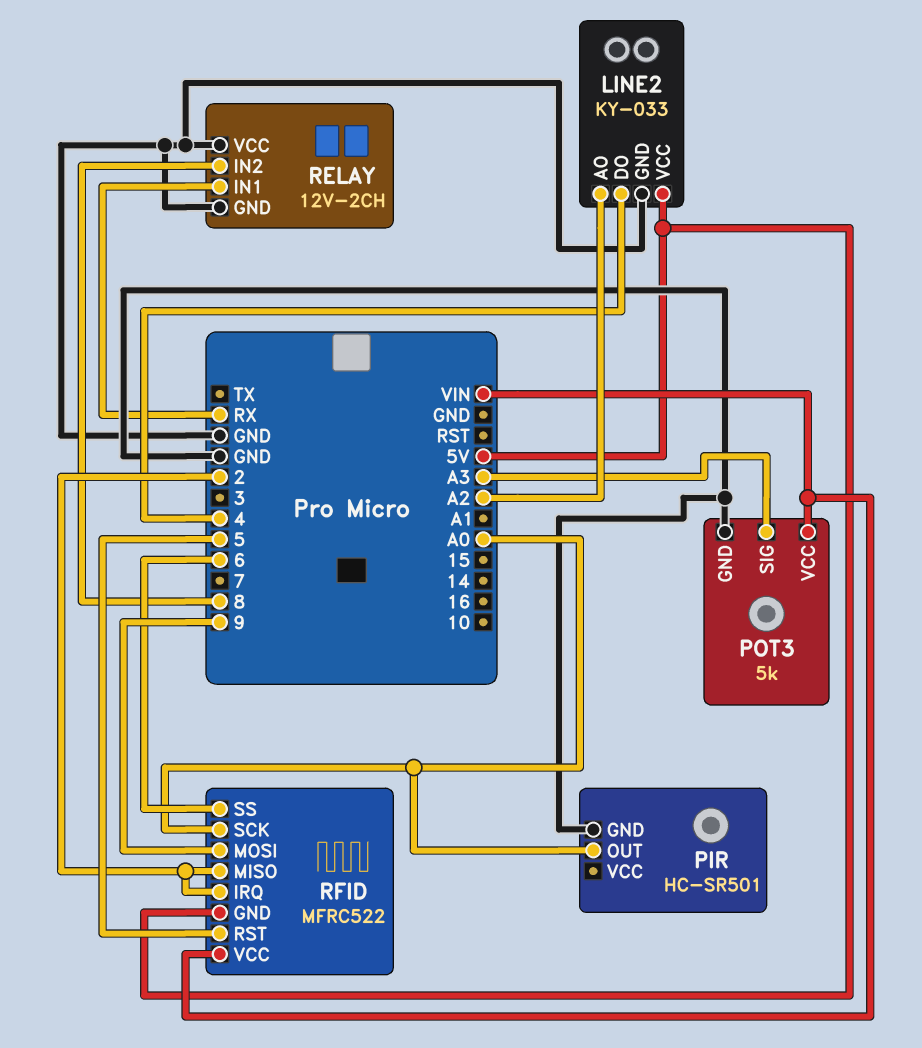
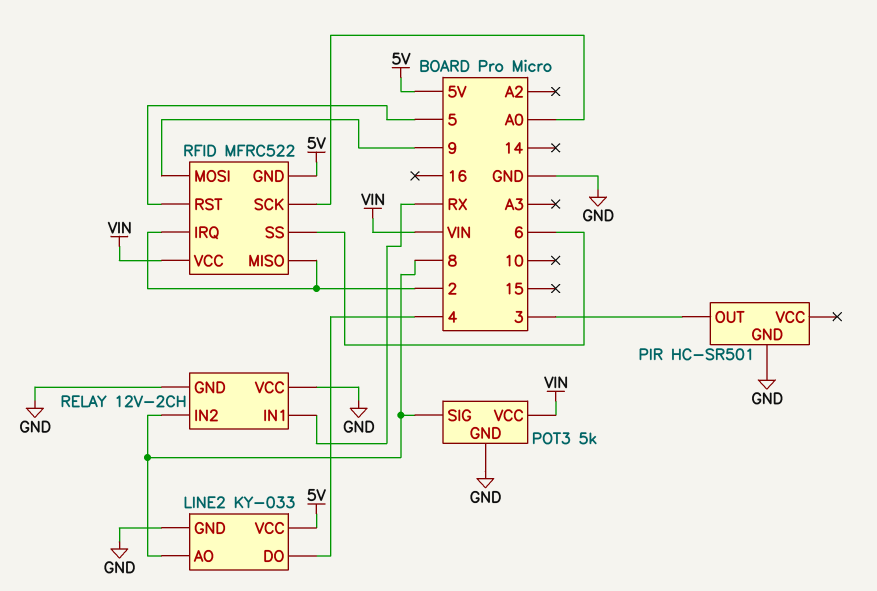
LINE2 pin AO: A2 -> 8
PIR pin OUT: A0 -> 3
POT3 pin SIG: A3 -> 8

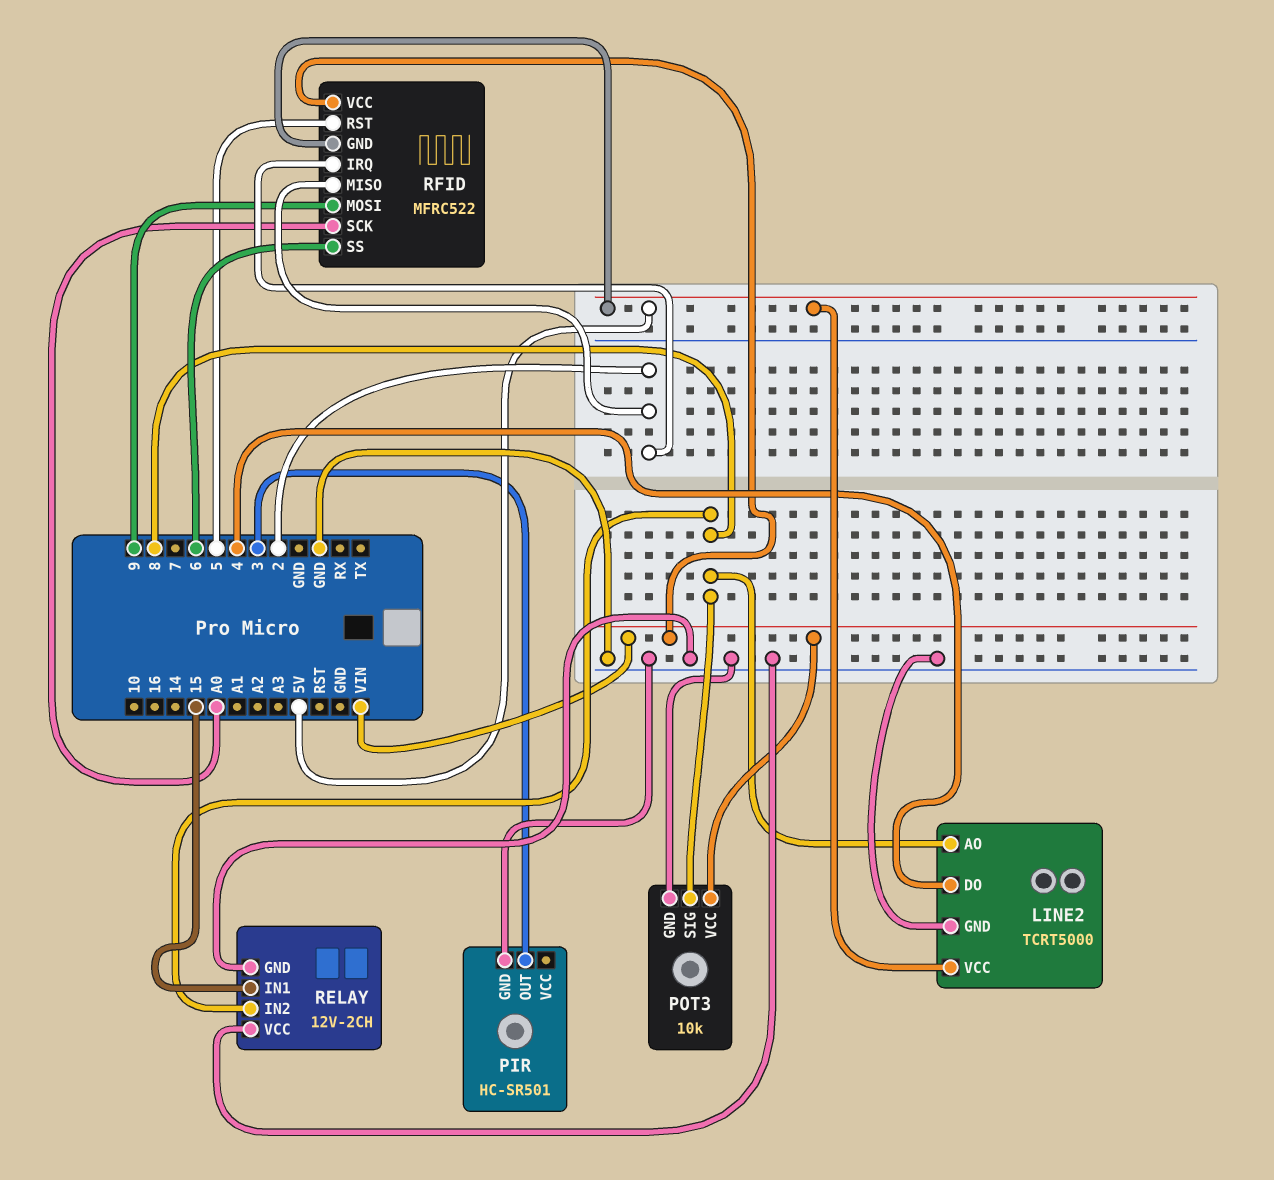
LINE2: KY-033 -> TCRT5000
POT3: 5k -> 10k
RELAY pin IN1: RX -> 15

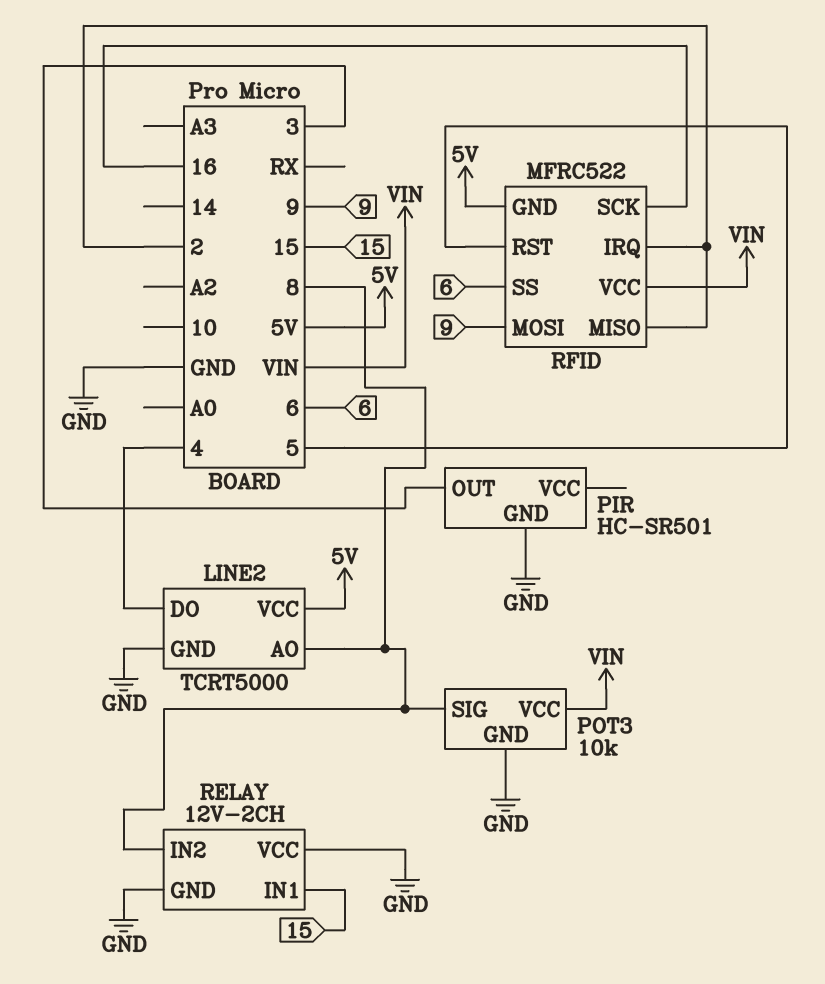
RFID pin SCK: A0 -> 16

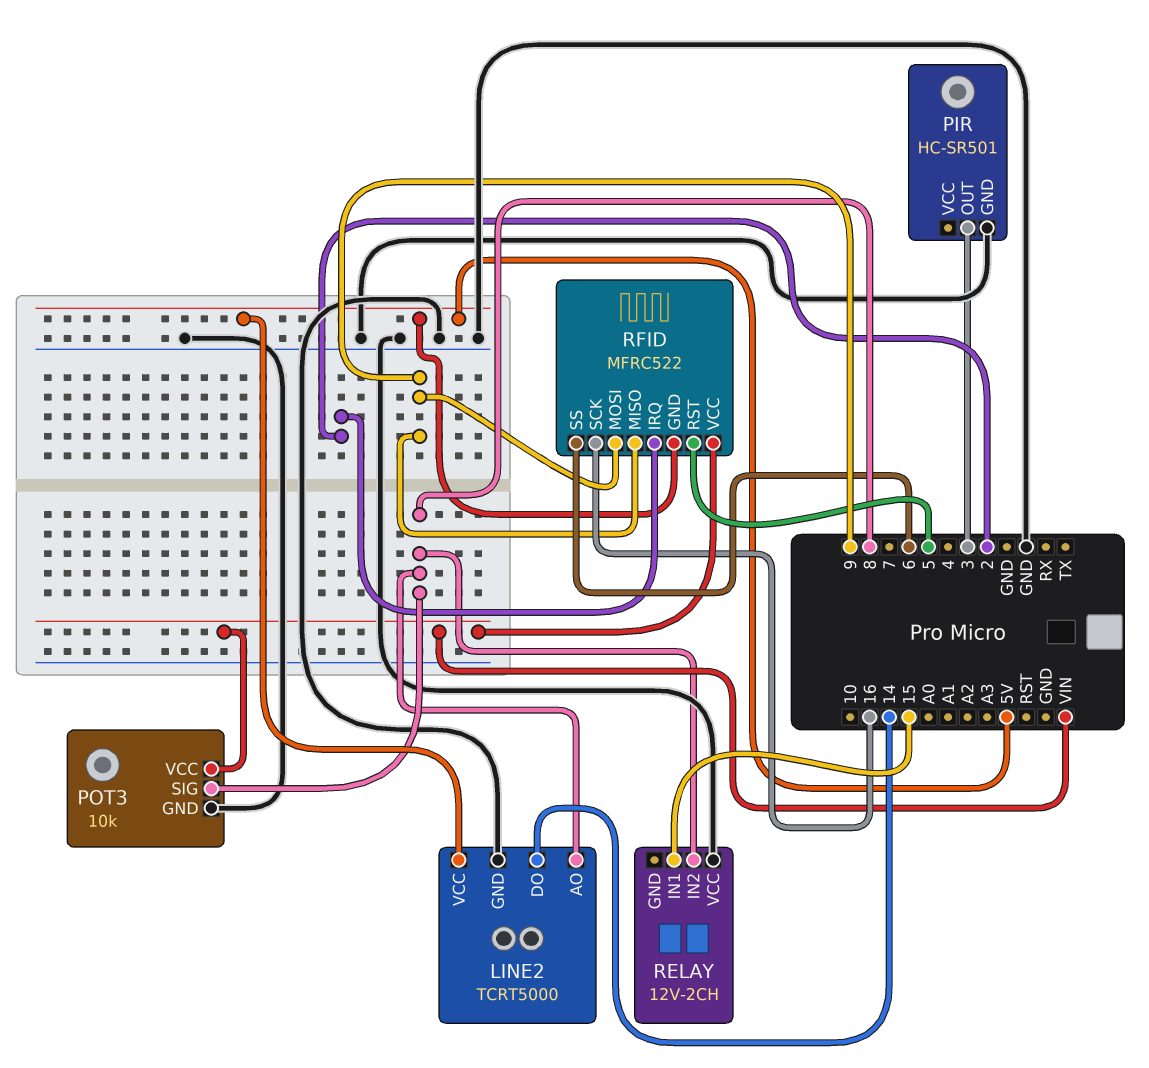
LINE2 pin DO: 4 -> 14
RELAY pin GND: GND -> none
RFID pin MISO: 2 -> 9

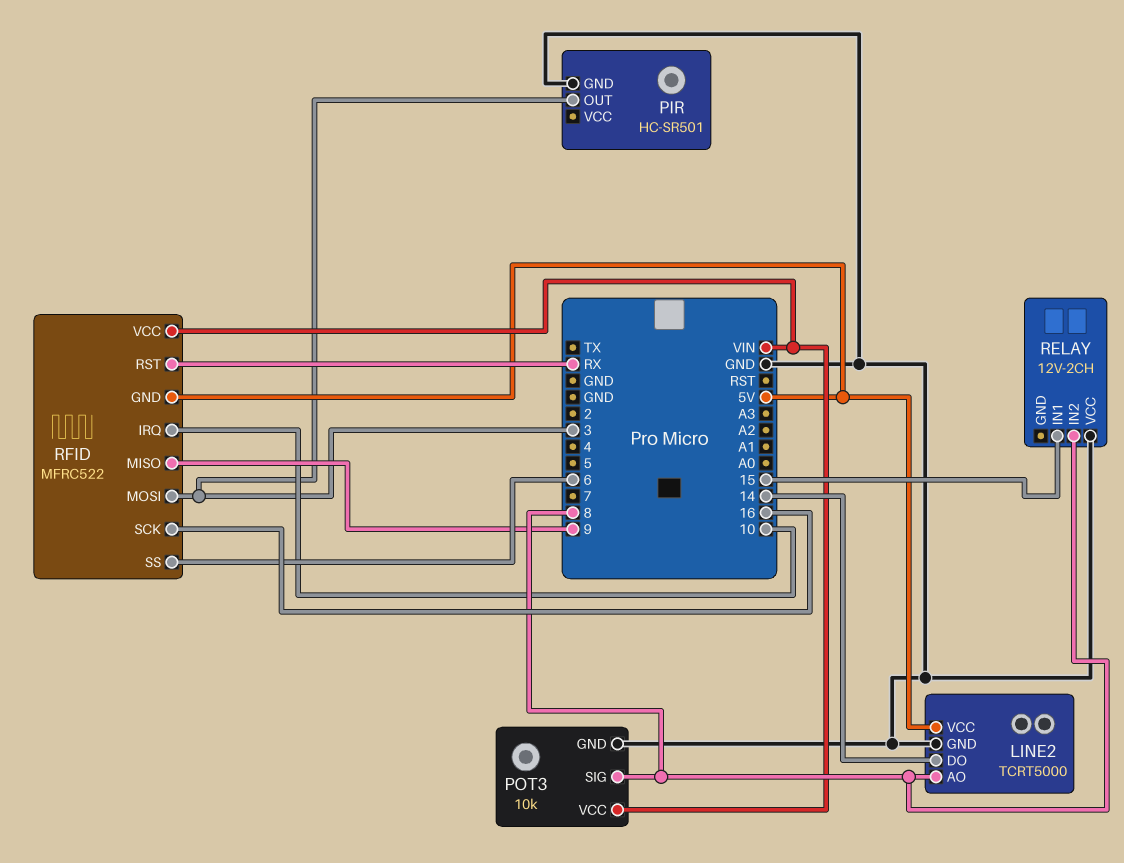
RFID pin IRQ: 2 -> 10
RFID pin MOSI: 9 -> 3
RFID pin RST: 5 -> RX

